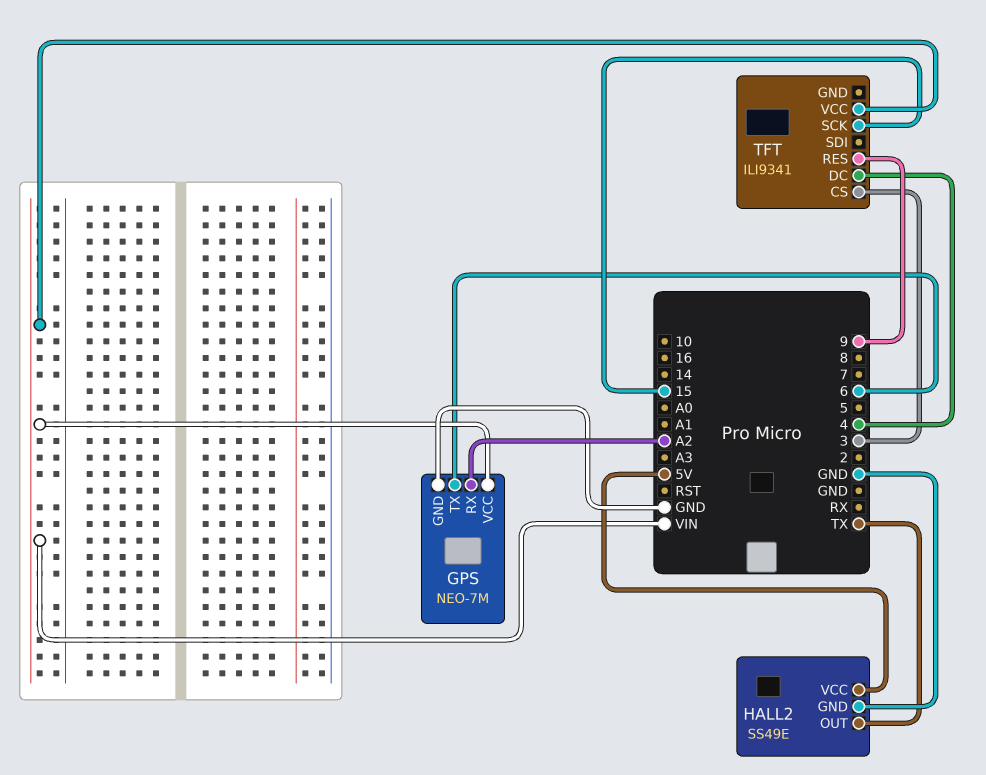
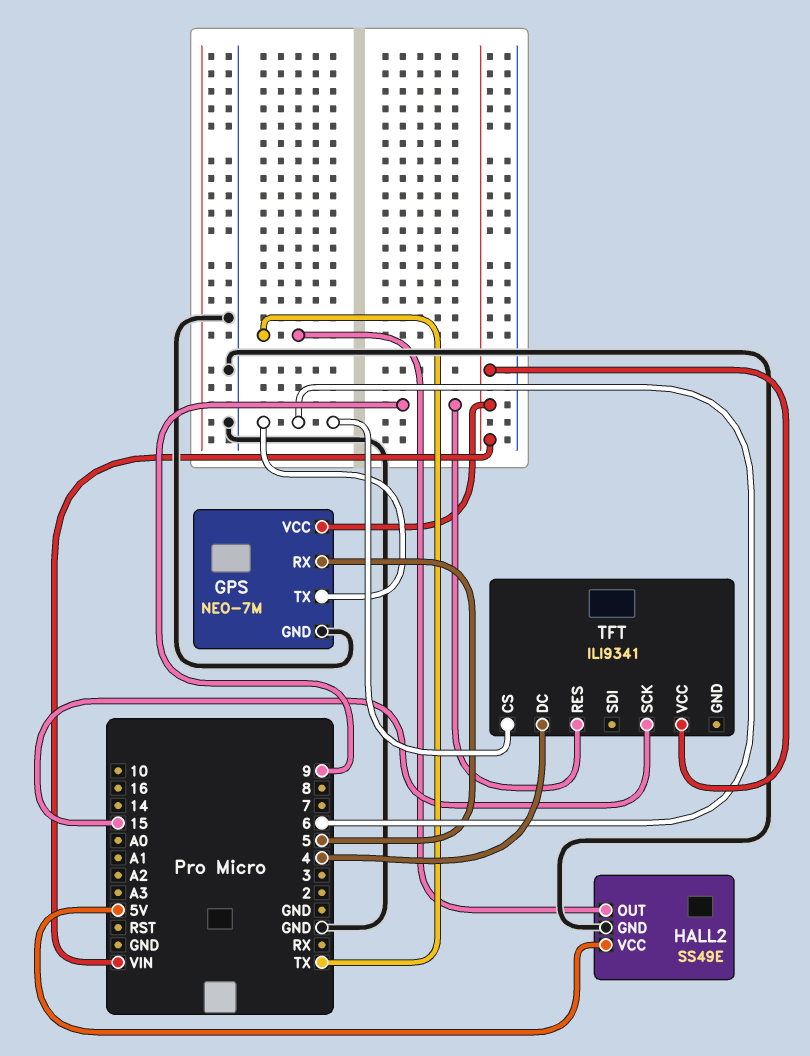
GPS pin RX: A2 -> 5
TFT pin CS: 3 -> 6

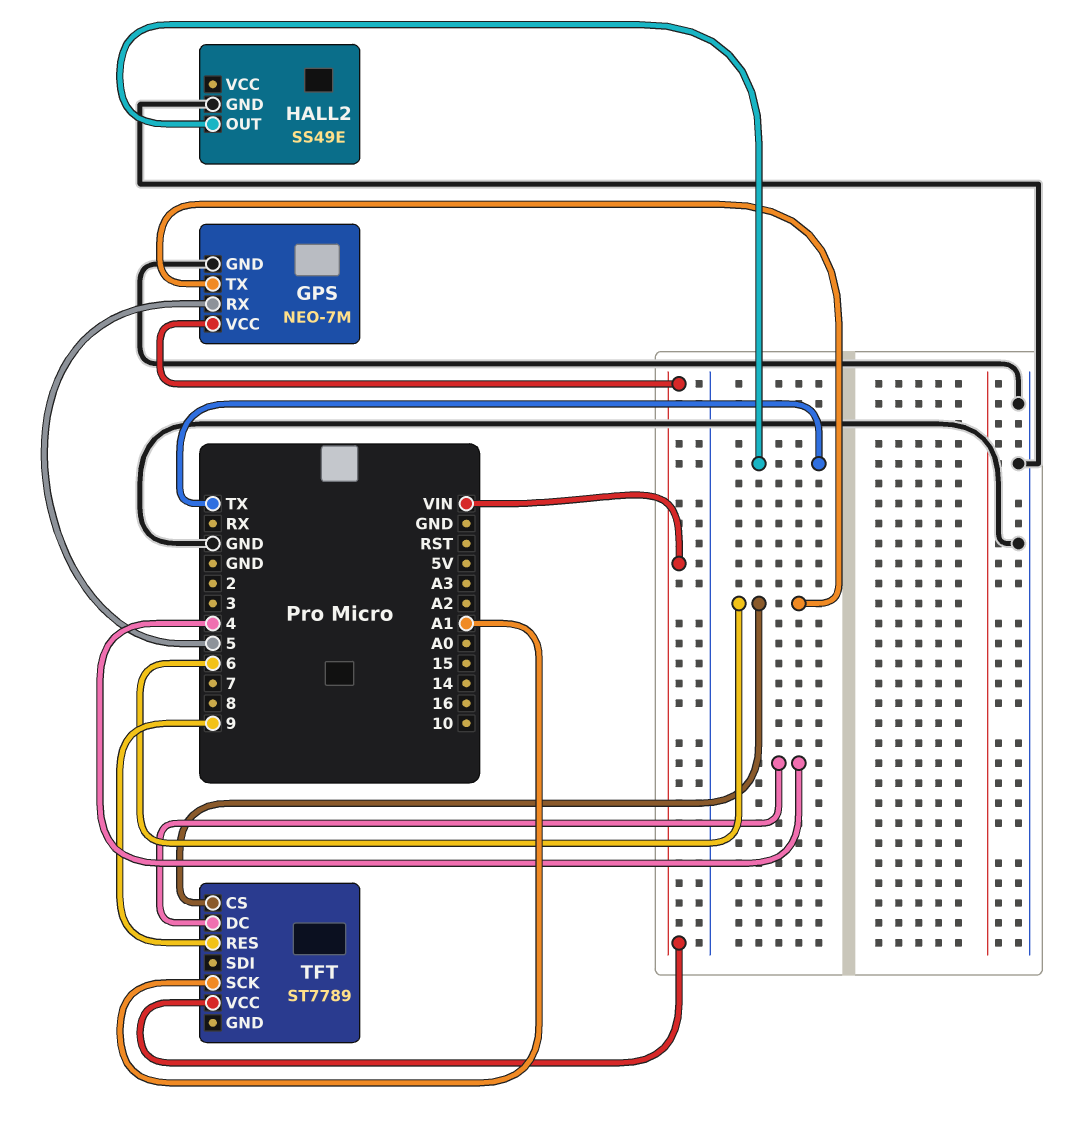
HALL2 pin VCC: 5V -> none
TFT: ILI9341 -> ST7789
TFT pin SCK: 15 -> A1

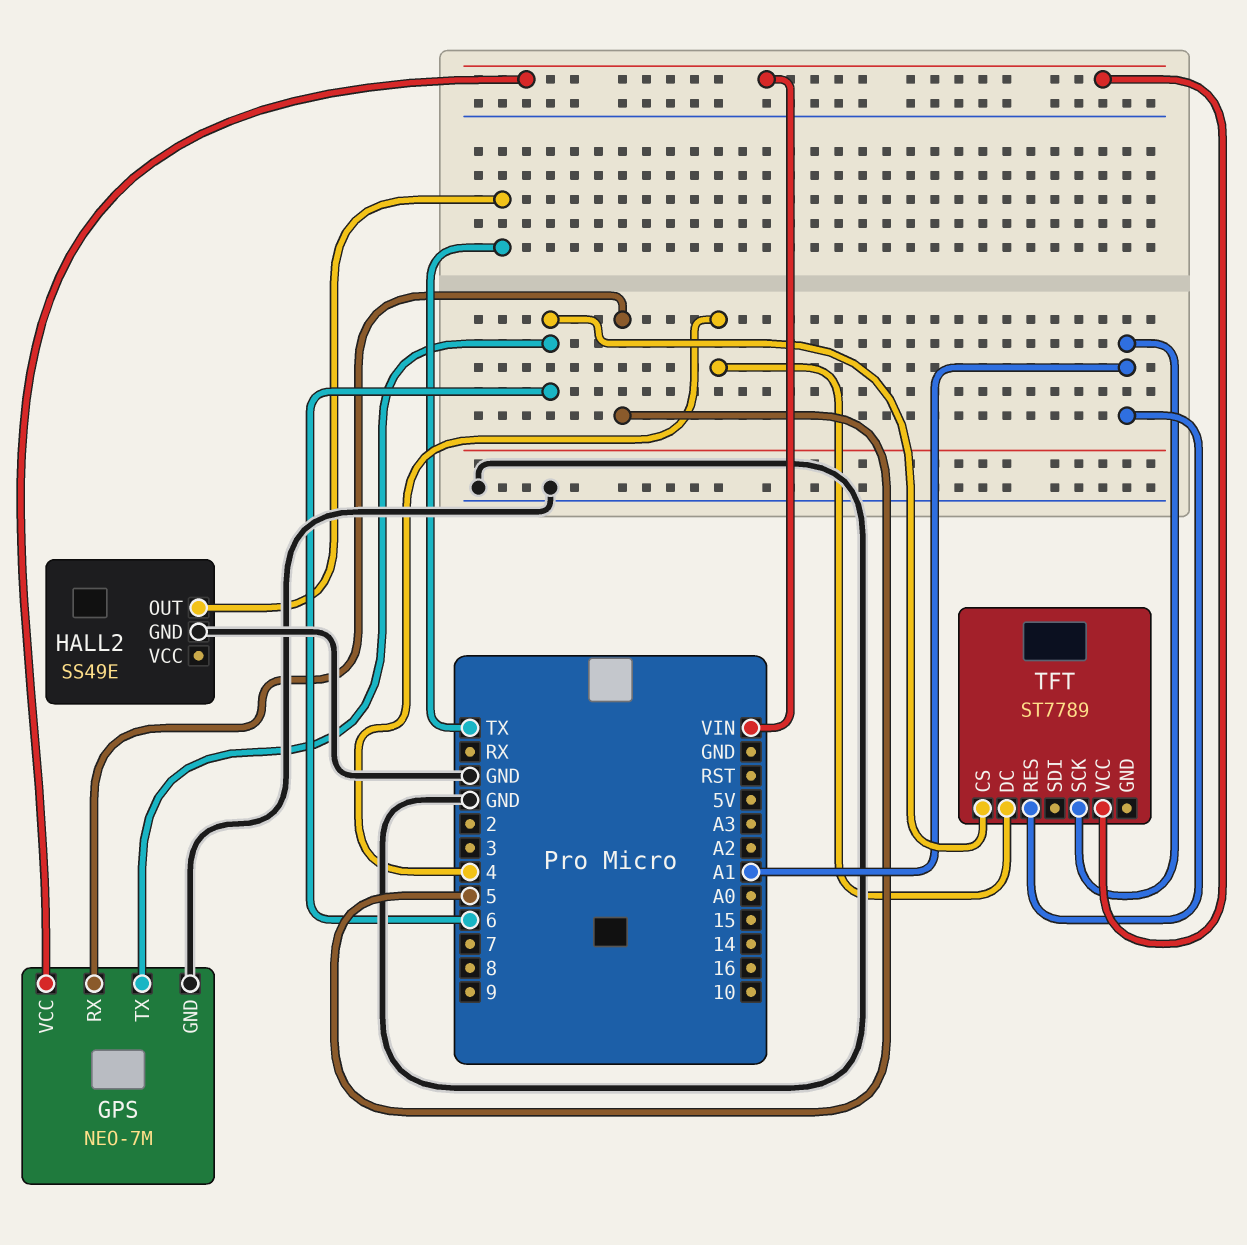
TFT pin RES: 9 -> A1

